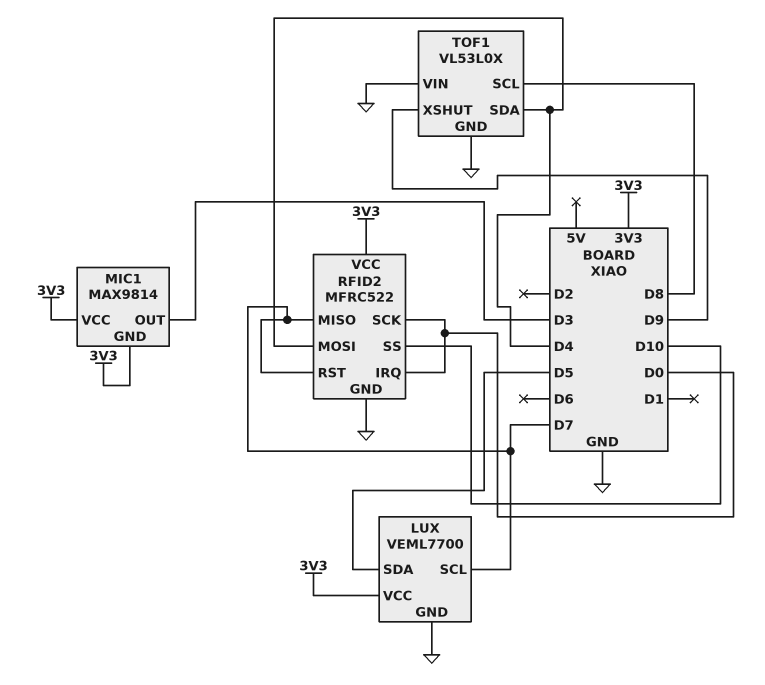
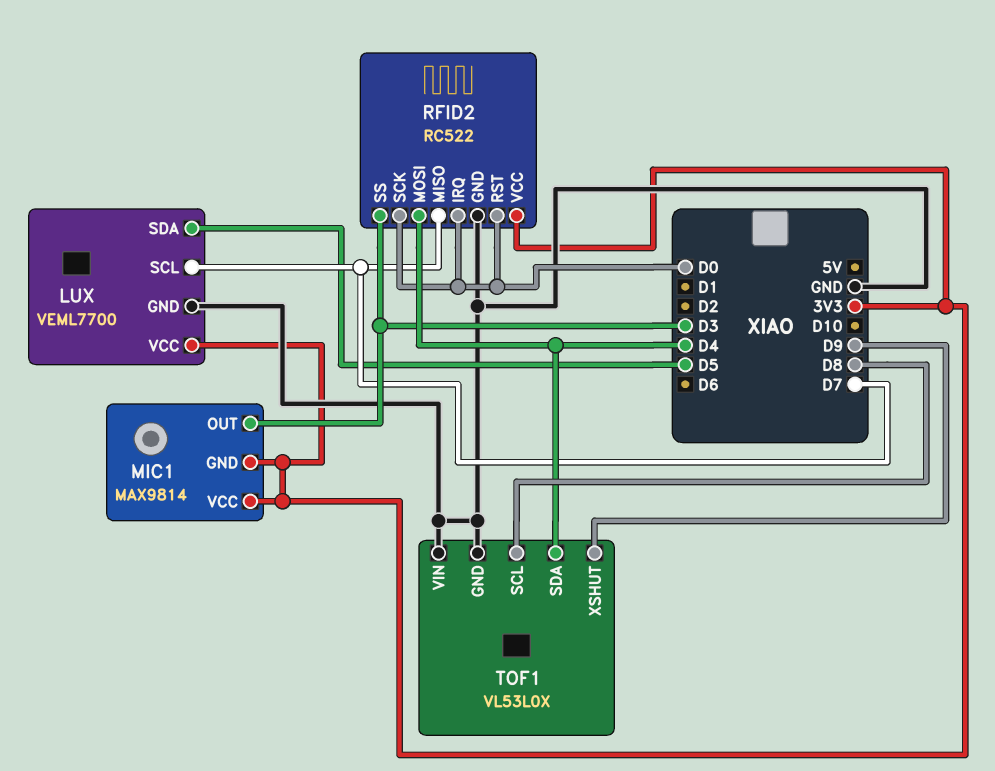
RFID2: MFRC522 -> RC522
RFID2 pin RST: D7 -> D0
RFID2 pin SS: D10 -> D3

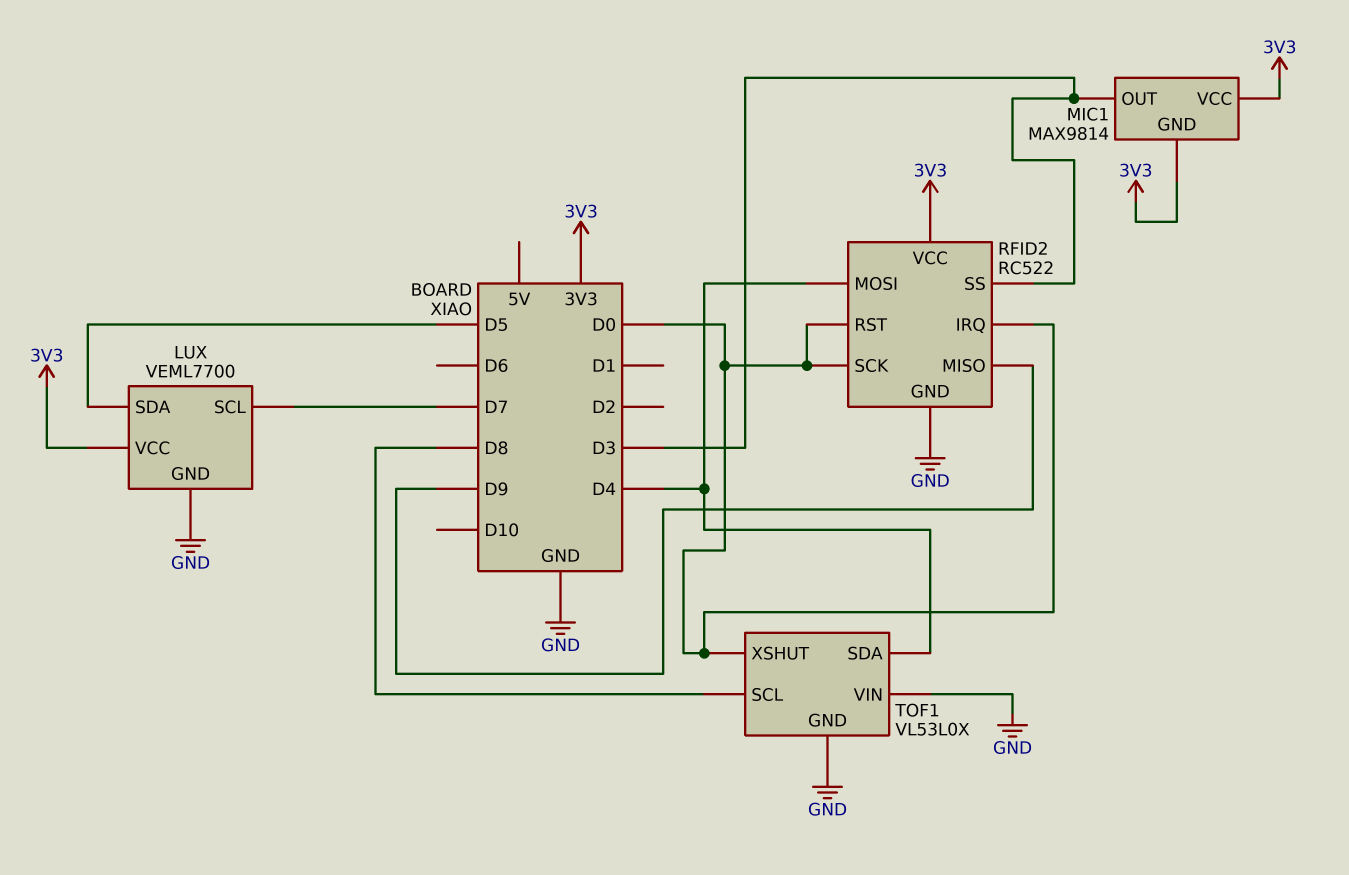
RFID2 pin MISO: D7 -> D9
TOF1 pin XSHUT: D9 -> D0

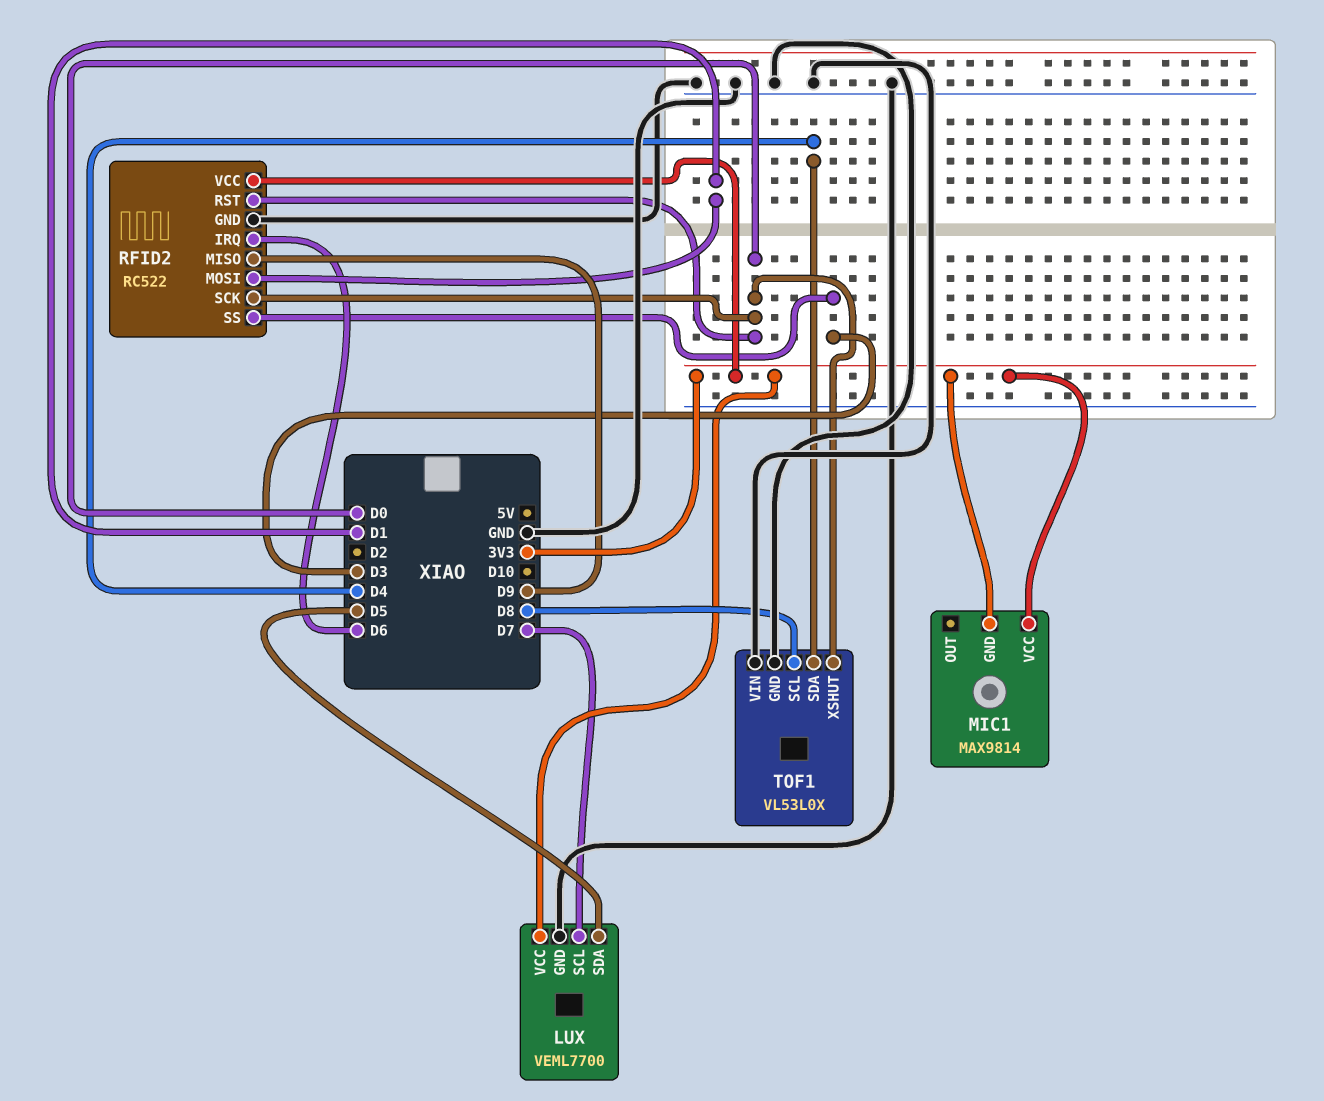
MIC1 pin OUT: D3 -> none
RFID2 pin IRQ: D0 -> D6
RFID2 pin MOSI: D4 -> D1

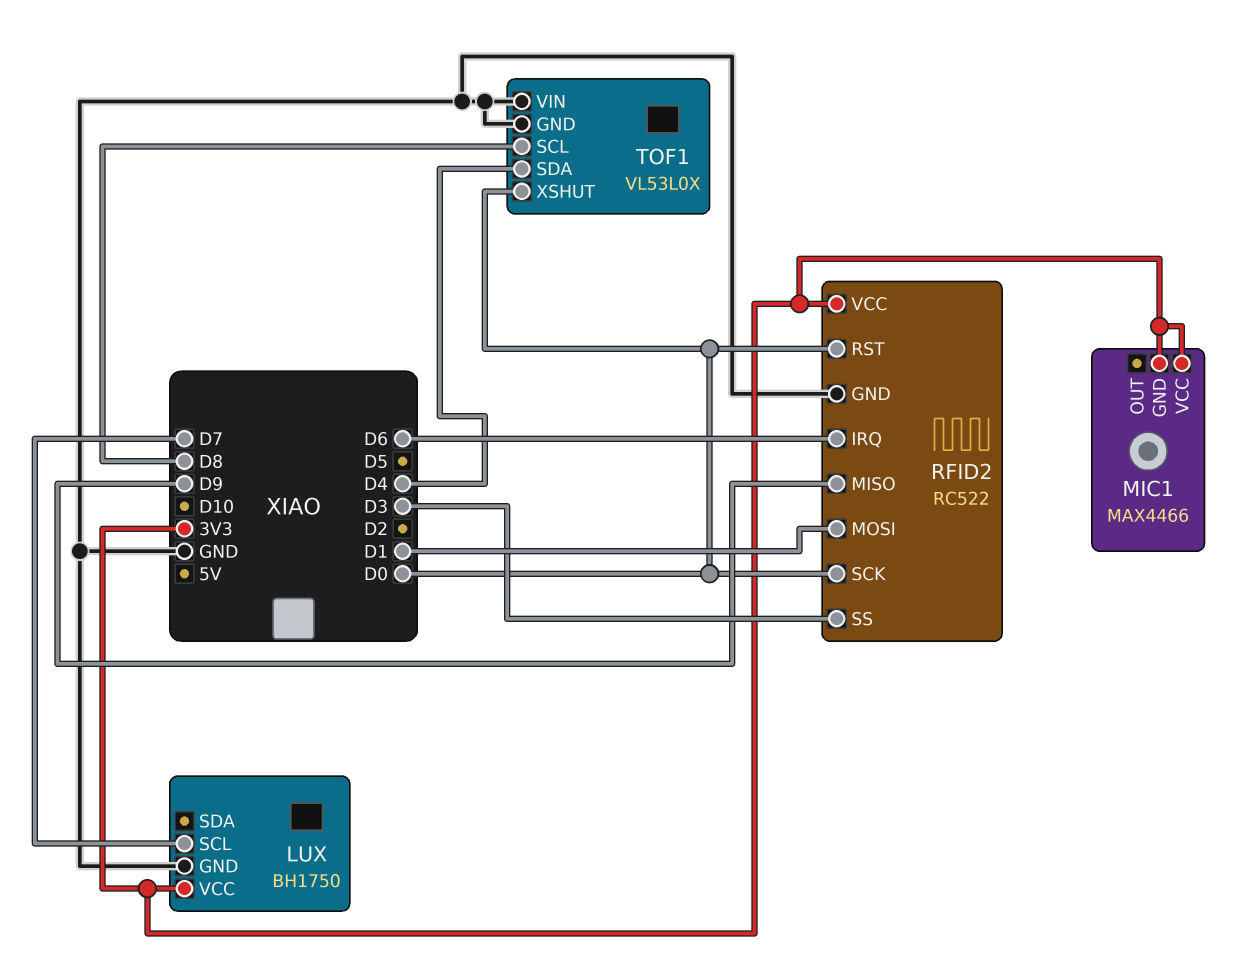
LUX: VEML7700 -> BH1750
LUX pin SDA: D5 -> none
MIC1: MAX9814 -> MAX4466

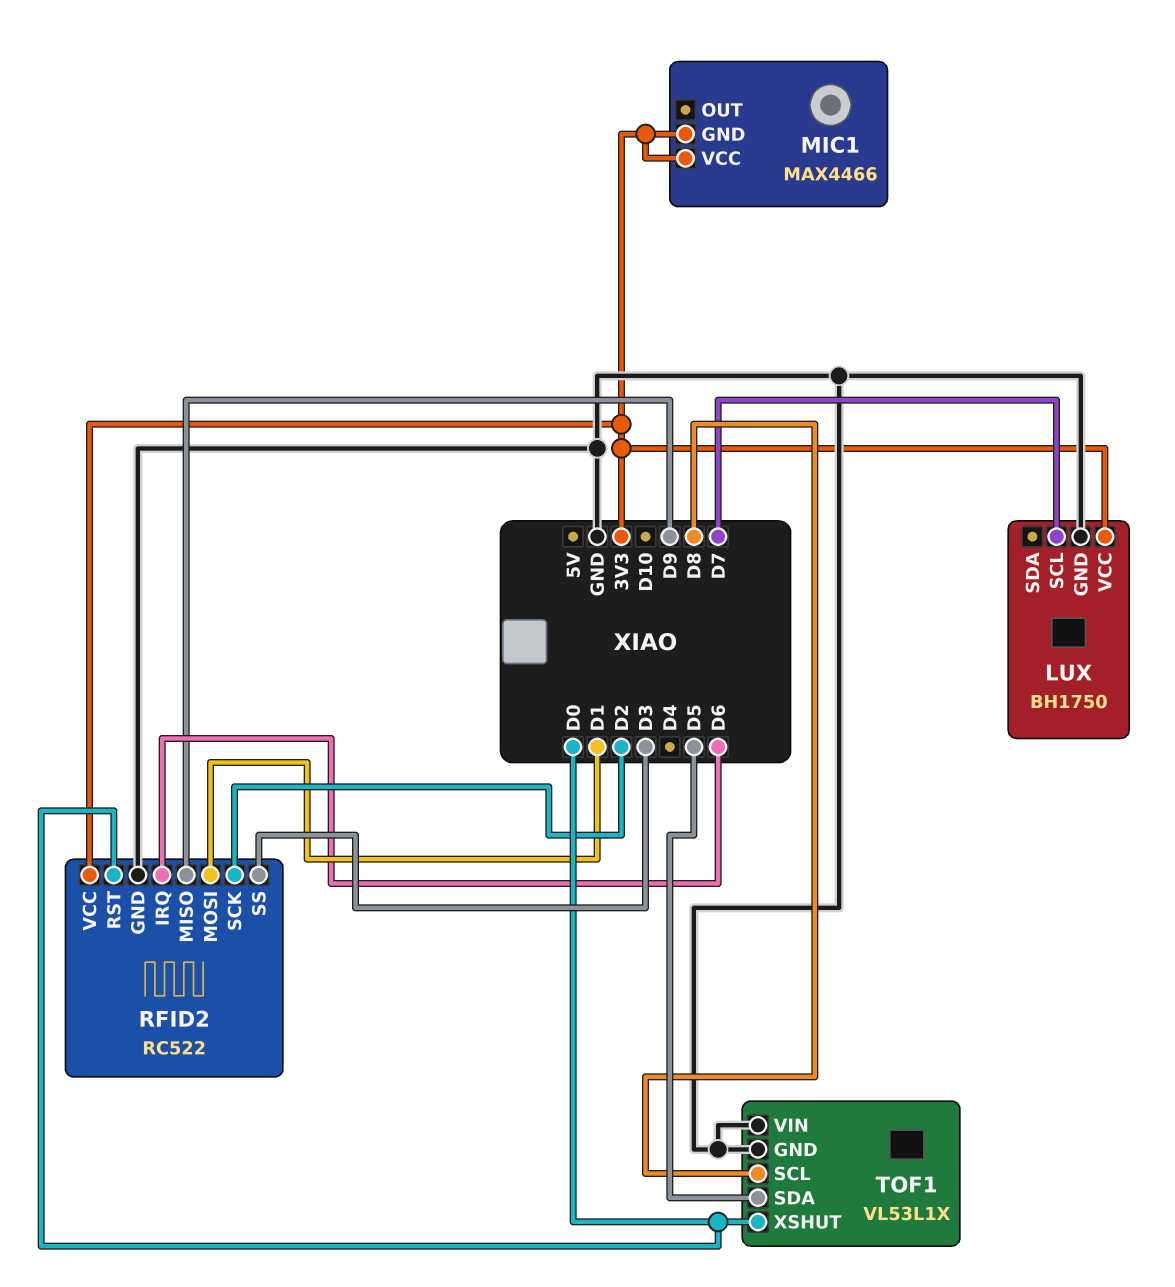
RFID2 pin SCK: D0 -> D2
TOF1: VL53L0X -> VL53L1X
TOF1 pin SDA: D4 -> D5

